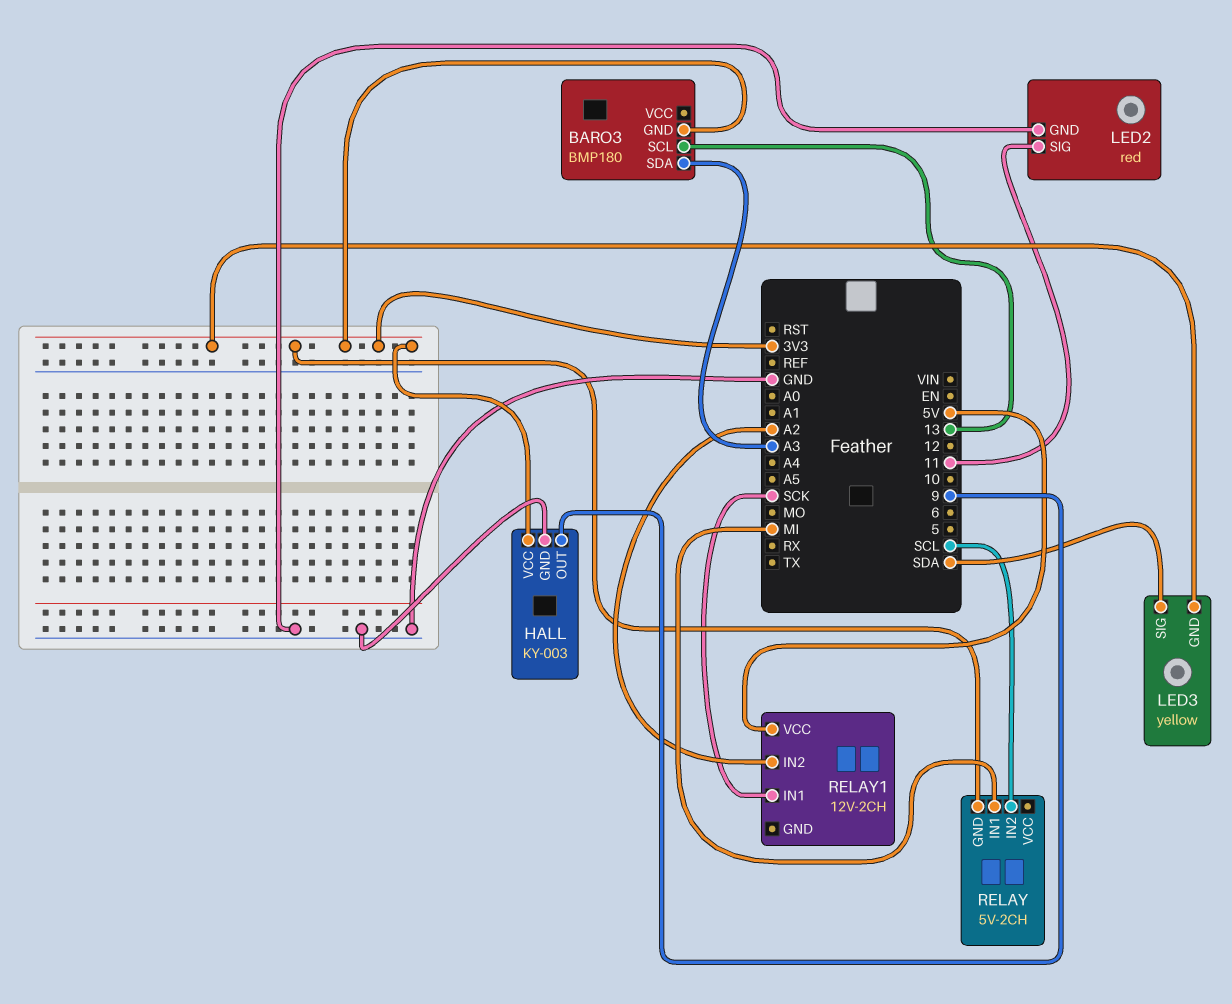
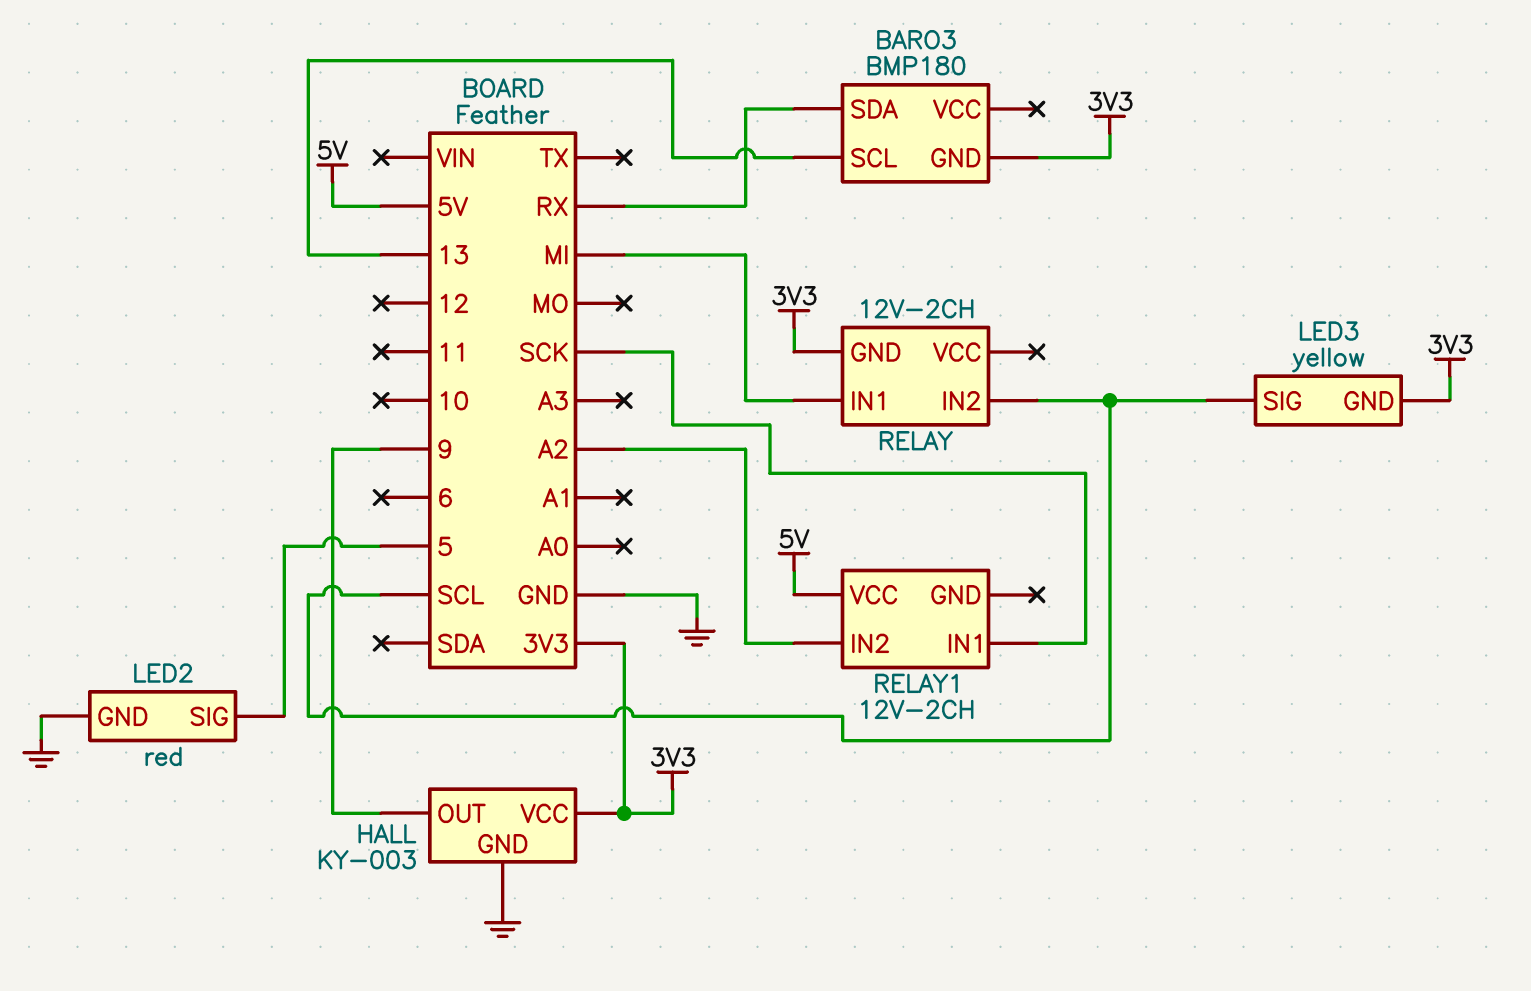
BARO3 pin SDA: A3 -> RX
LED2 pin SIG: 11 -> 5
LED3 pin SIG: SDA -> SCL
RELAY: 5V-2CH -> 12V-2CH

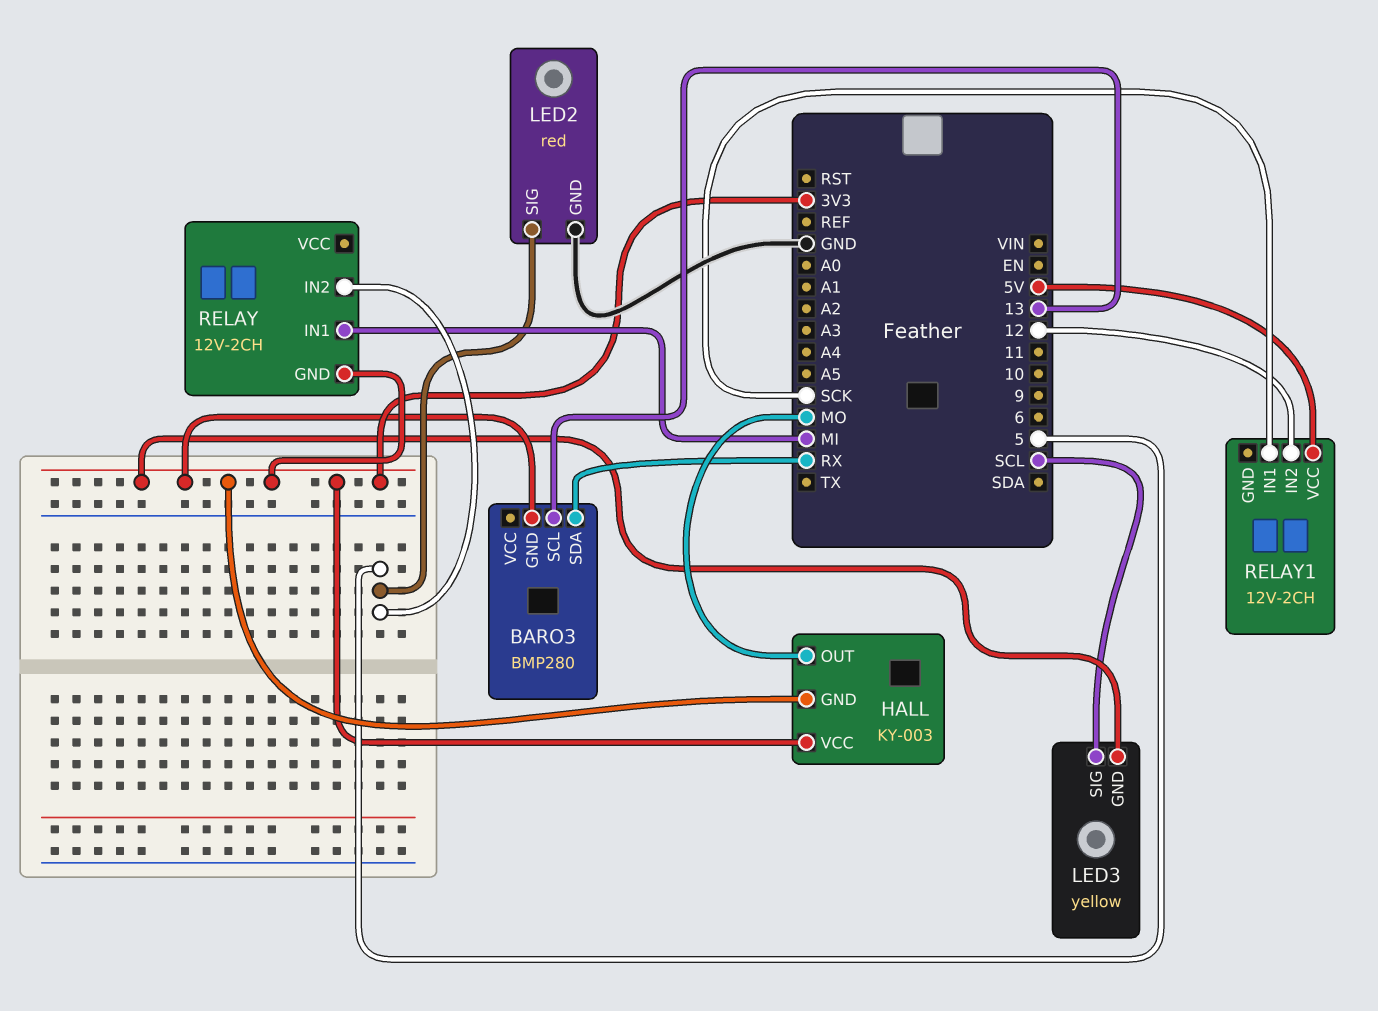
BARO3: BMP180 -> BMP280
HALL pin GND: GND -> 3V3
HALL pin OUT: 9 -> MO
RELAY pin IN2: SCL -> 5
RELAY1 pin IN2: A2 -> 12

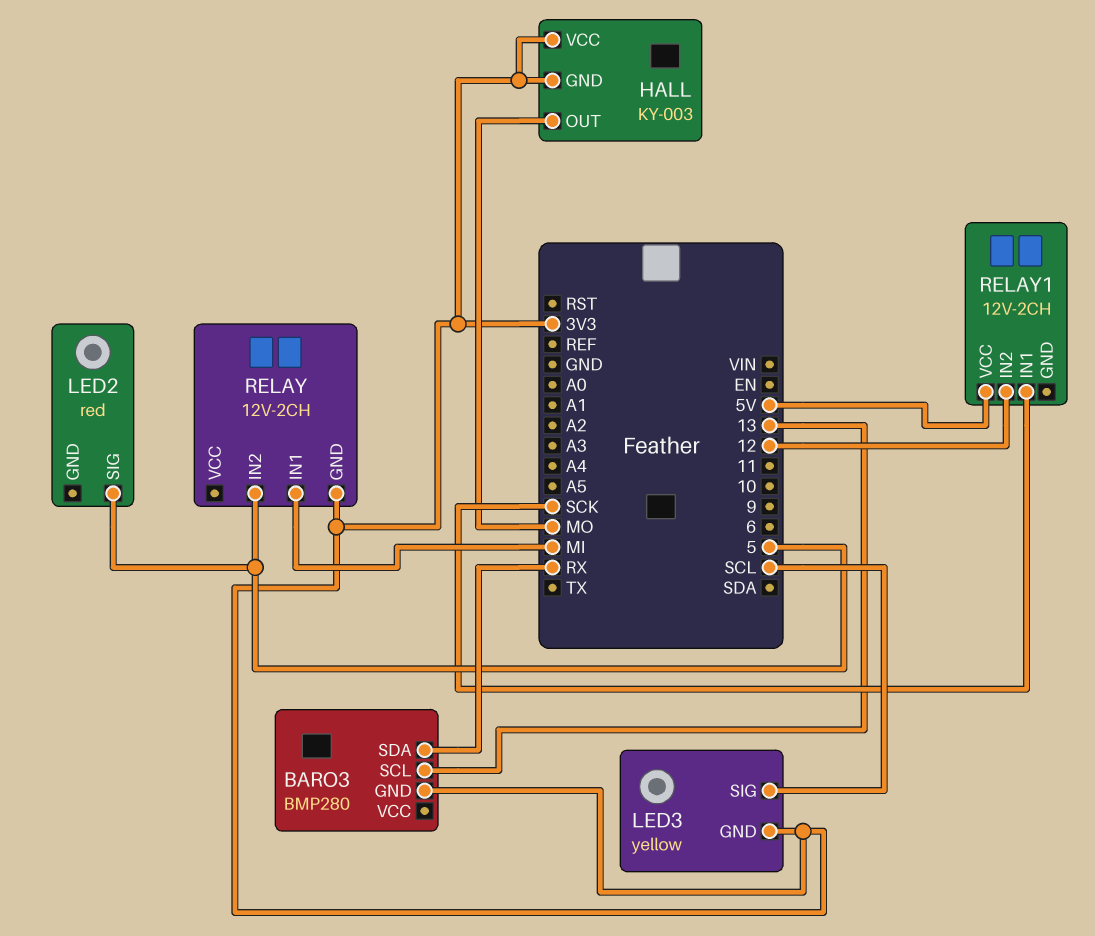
LED2 pin GND: GND -> none

